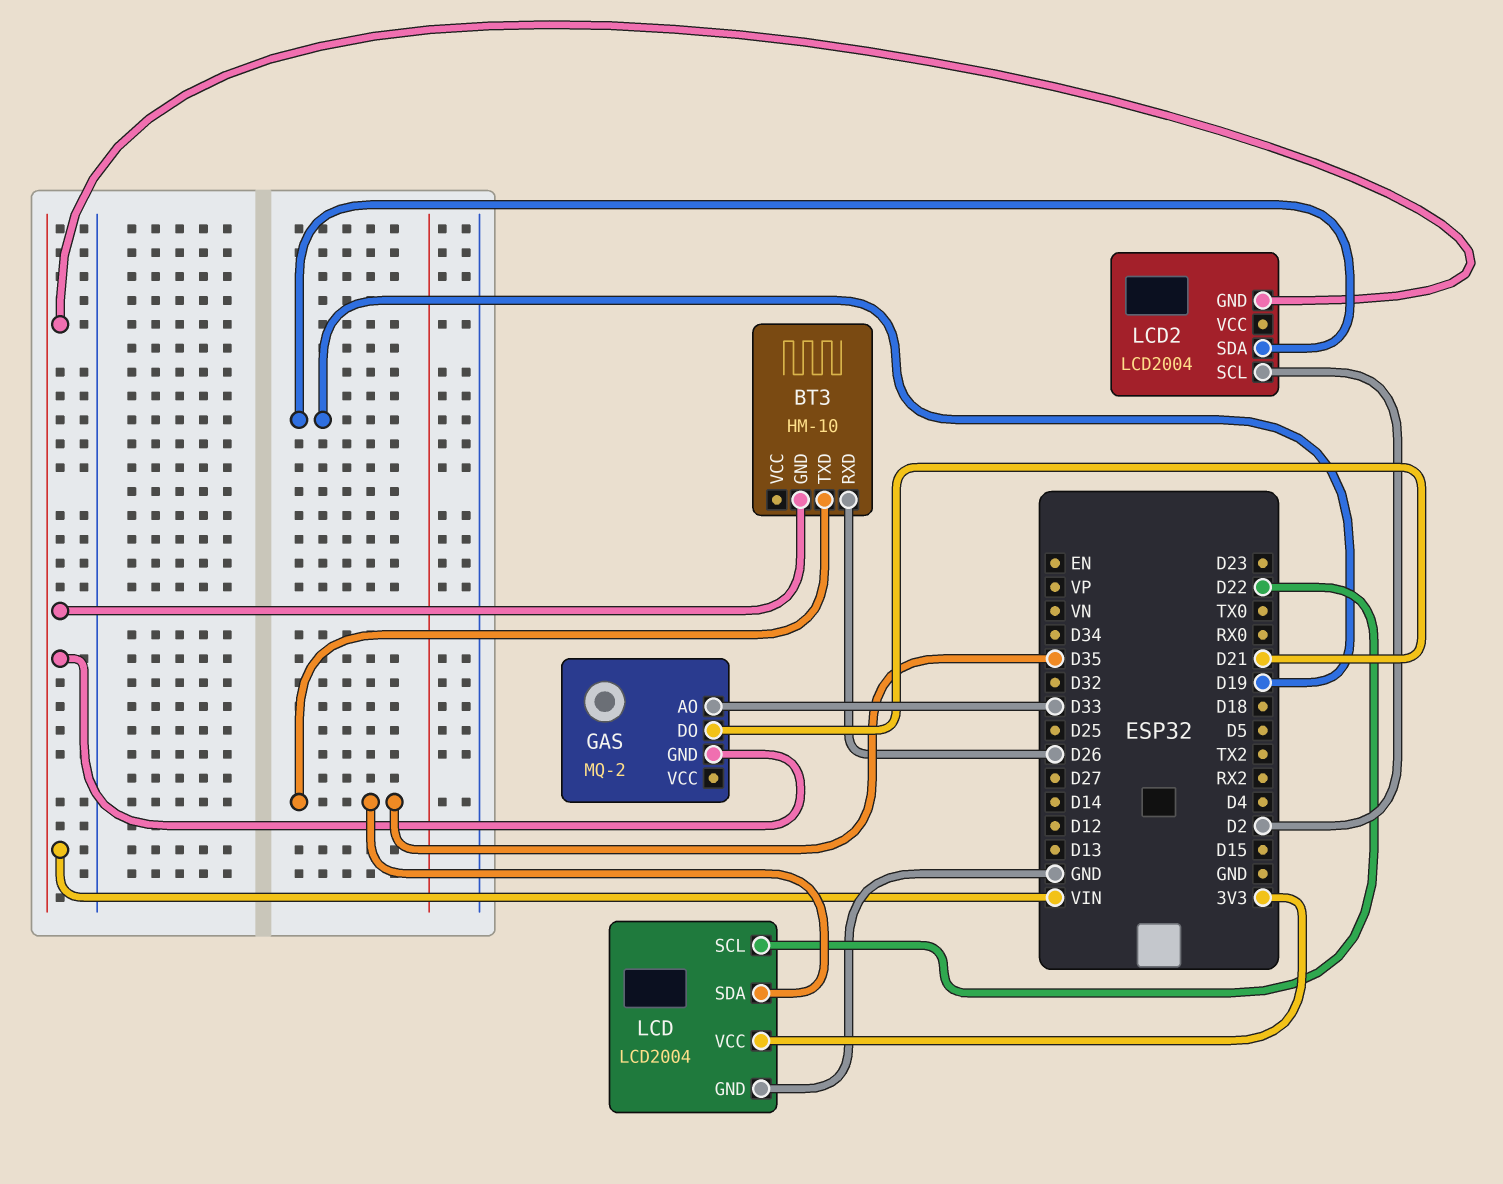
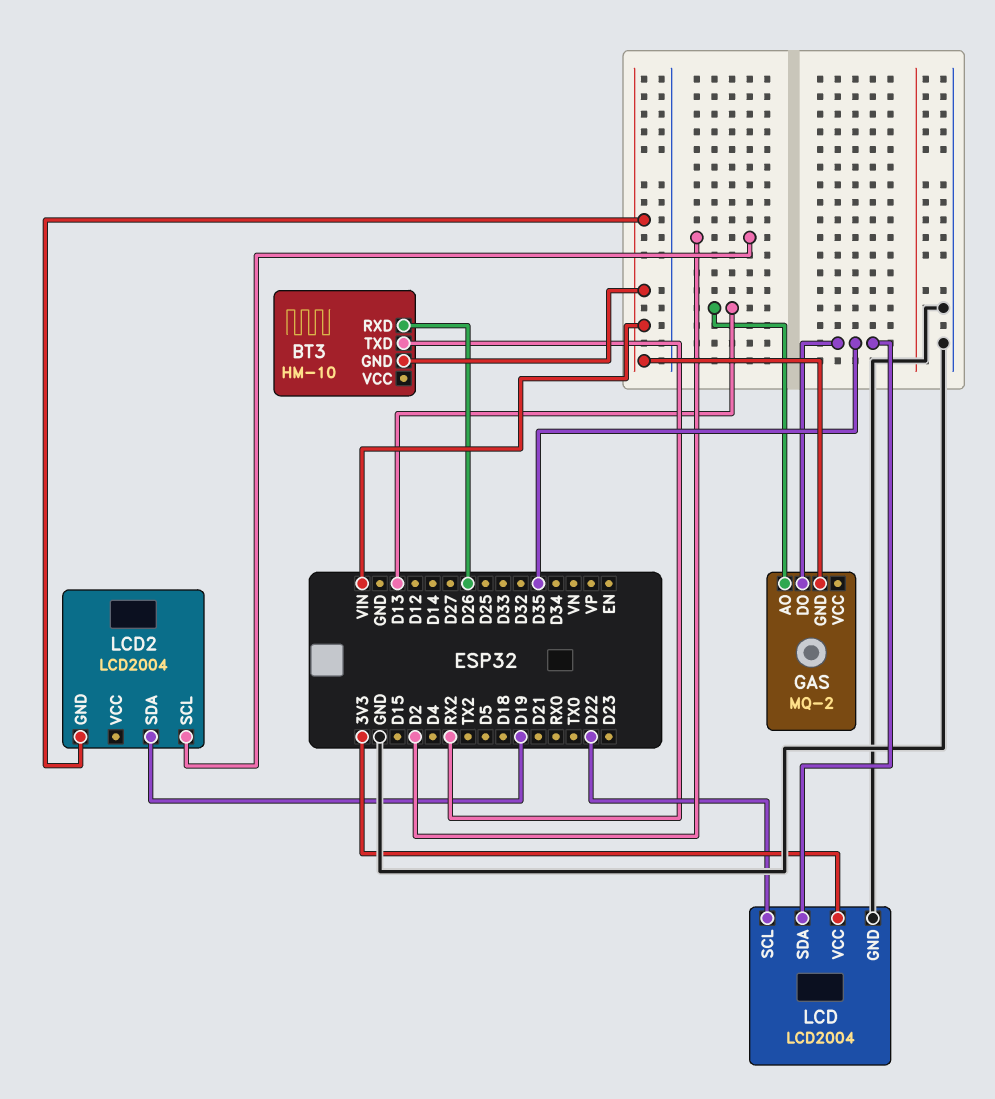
BT3 pin TXD: D35 -> RX2
GAS pin AO: D33 -> D13
GAS pin DO: D21 -> D35

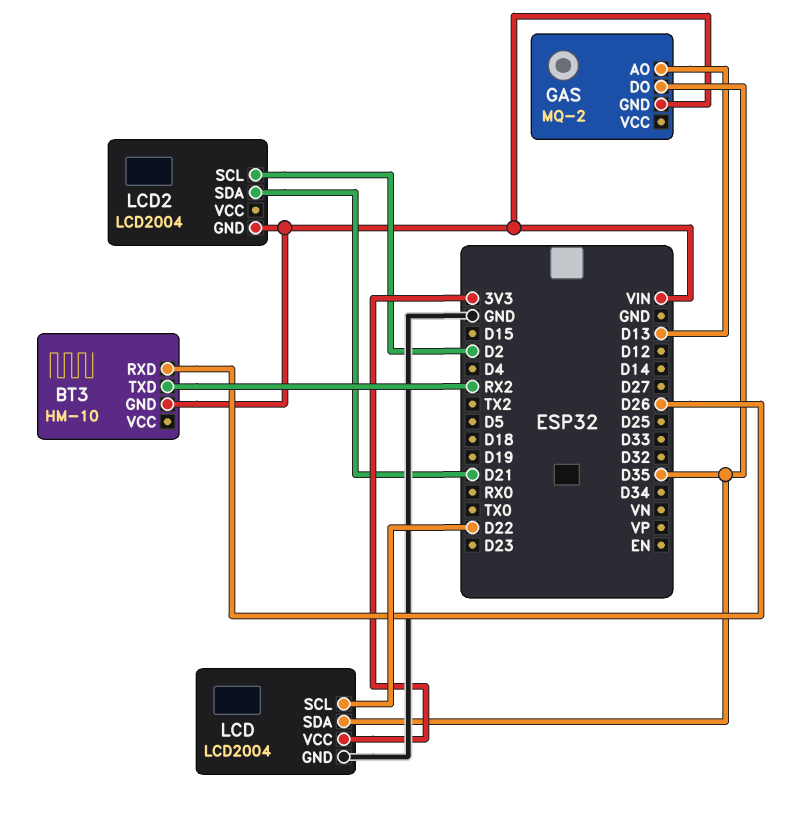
LCD2 pin SDA: D19 -> D21

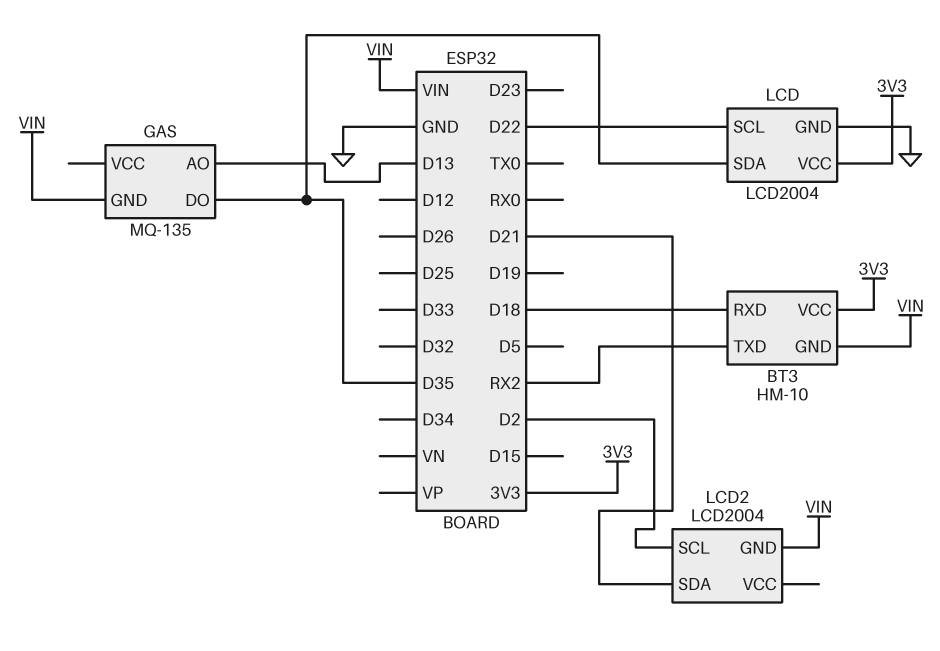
BT3 pin RXD: D26 -> D18
BT3 pin VCC: none -> 3V3
GAS: MQ-2 -> MQ-135

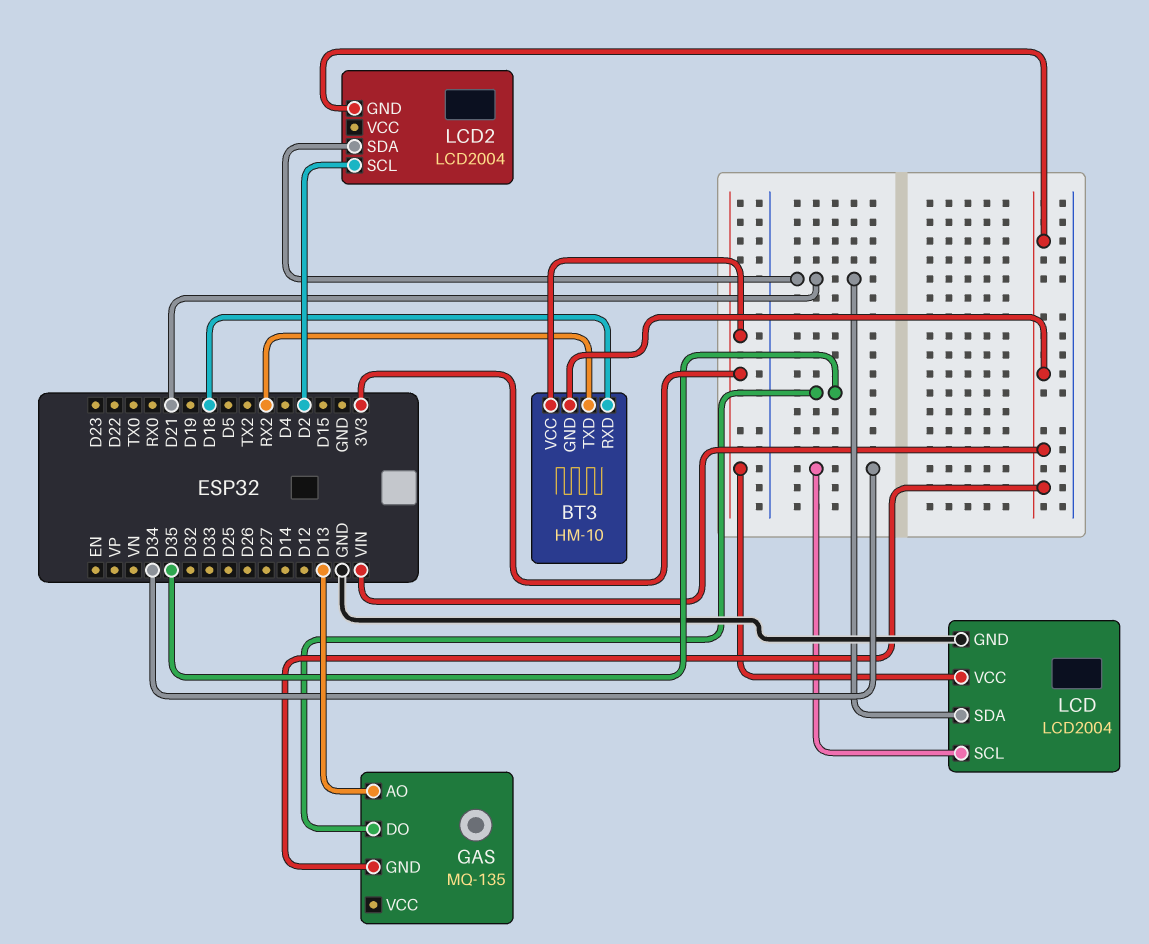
LCD pin SCL: D22 -> D34
LCD pin SDA: D35 -> D21

